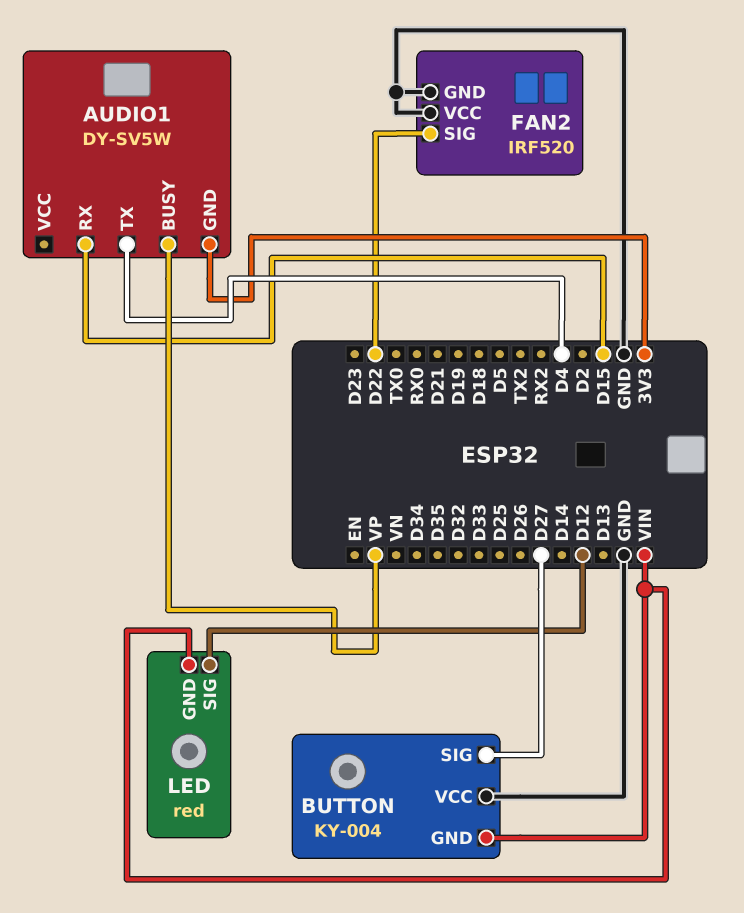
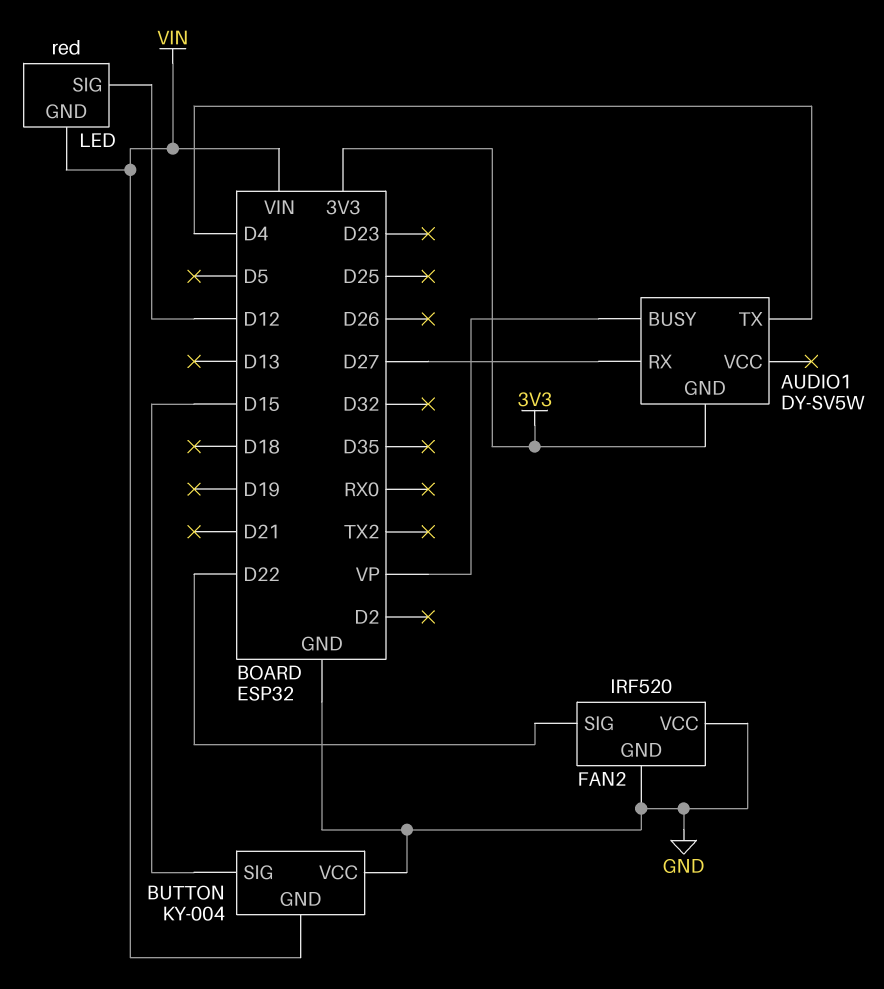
AUDIO1 pin RX: D15 -> D27
BUTTON pin SIG: D27 -> D15

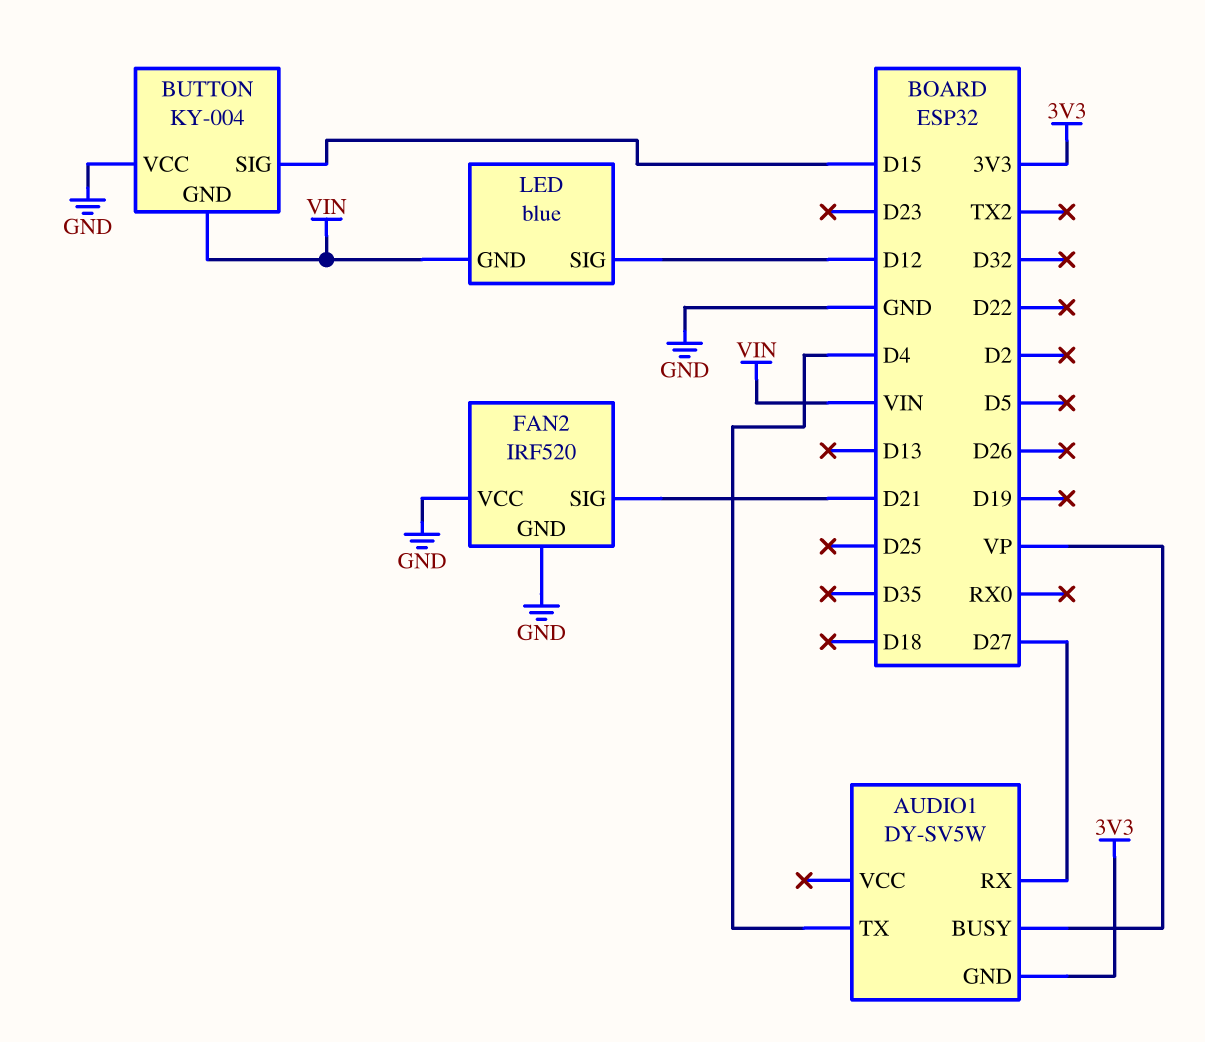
FAN2 pin SIG: D22 -> D21
LED: red -> blue

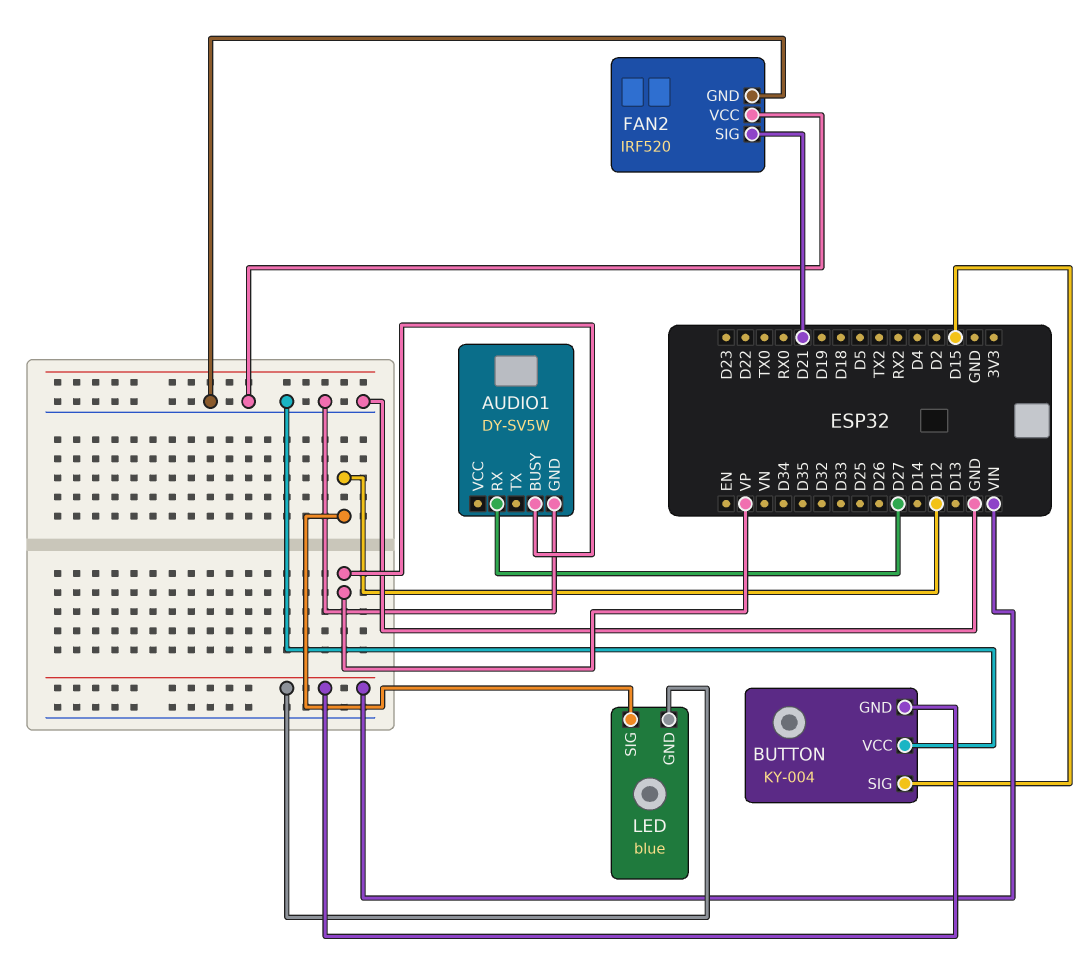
AUDIO1 pin GND: 3V3 -> GND
AUDIO1 pin TX: D4 -> none

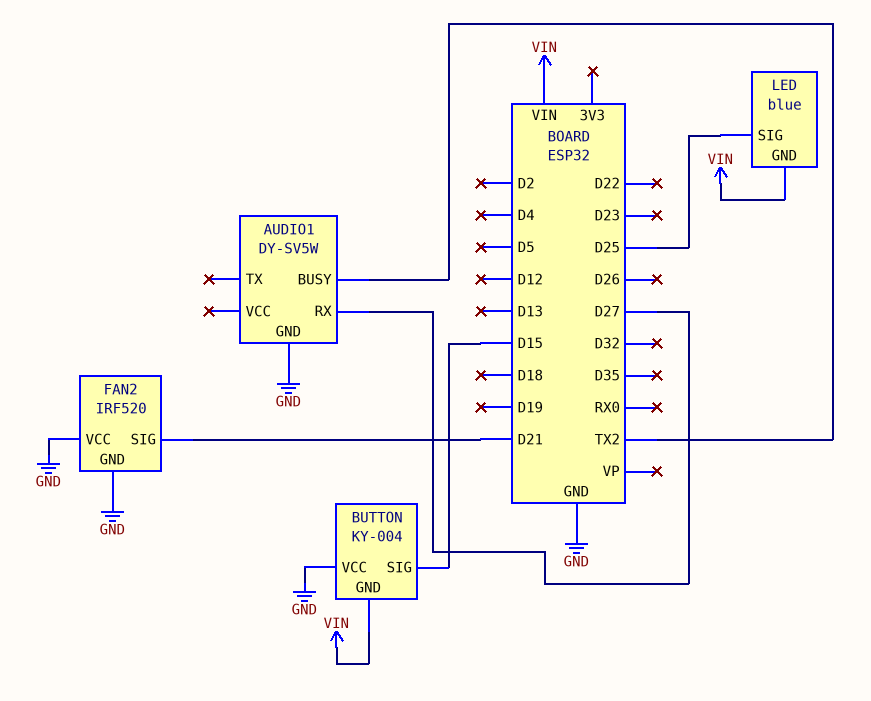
AUDIO1 pin BUSY: VP -> TX2
LED pin SIG: D12 -> D25

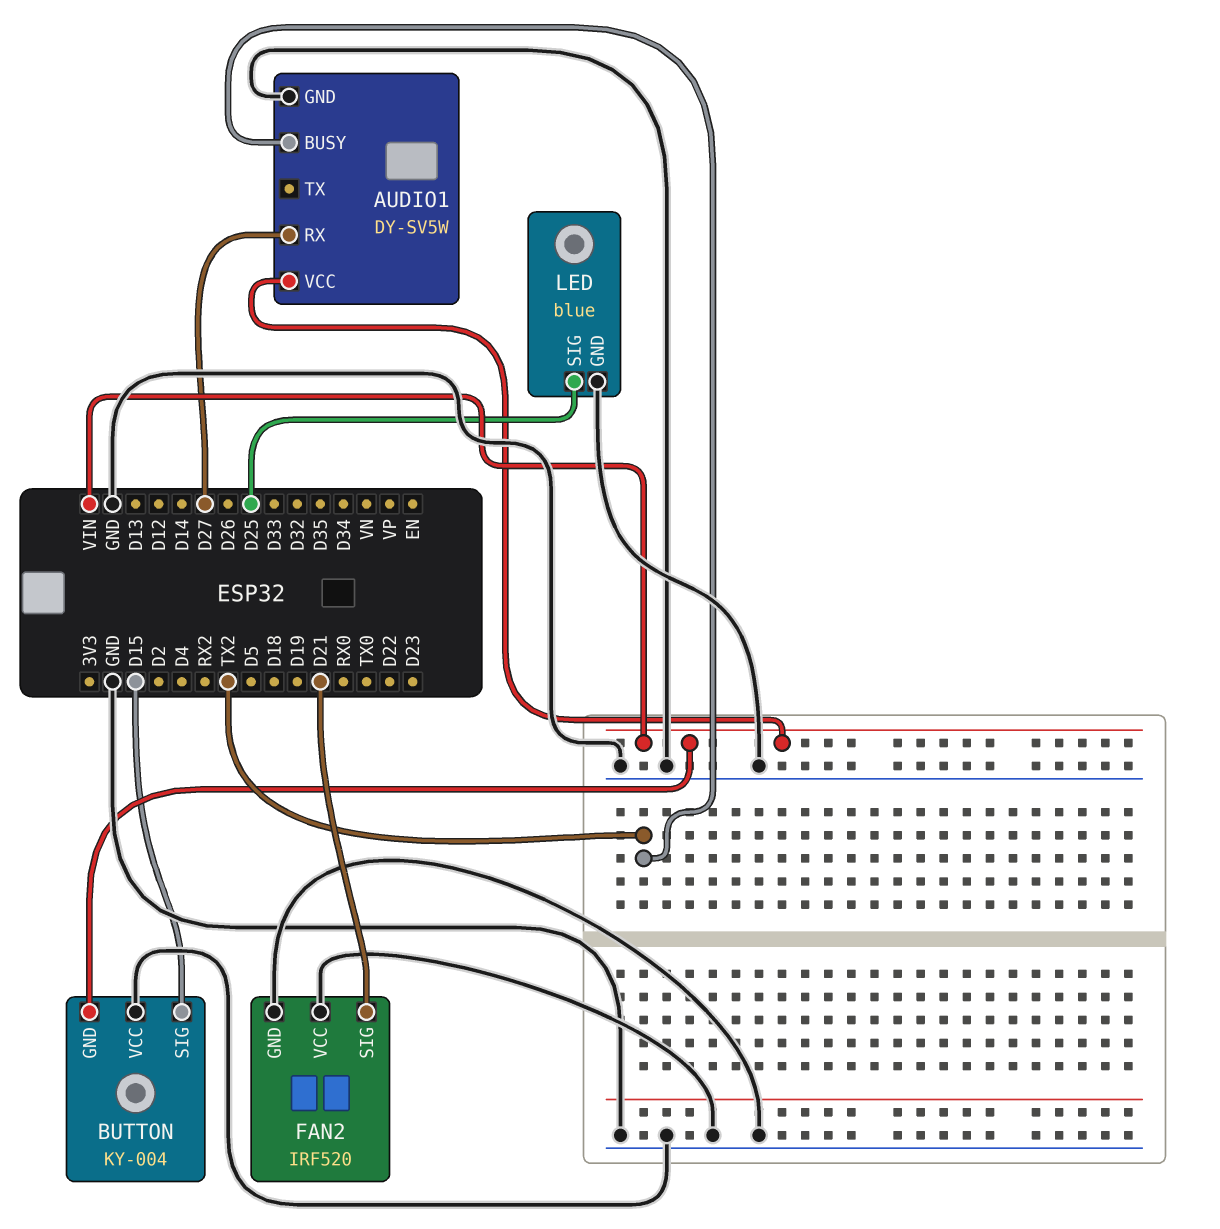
AUDIO1 pin VCC: none -> VIN
LED pin GND: VIN -> GND

